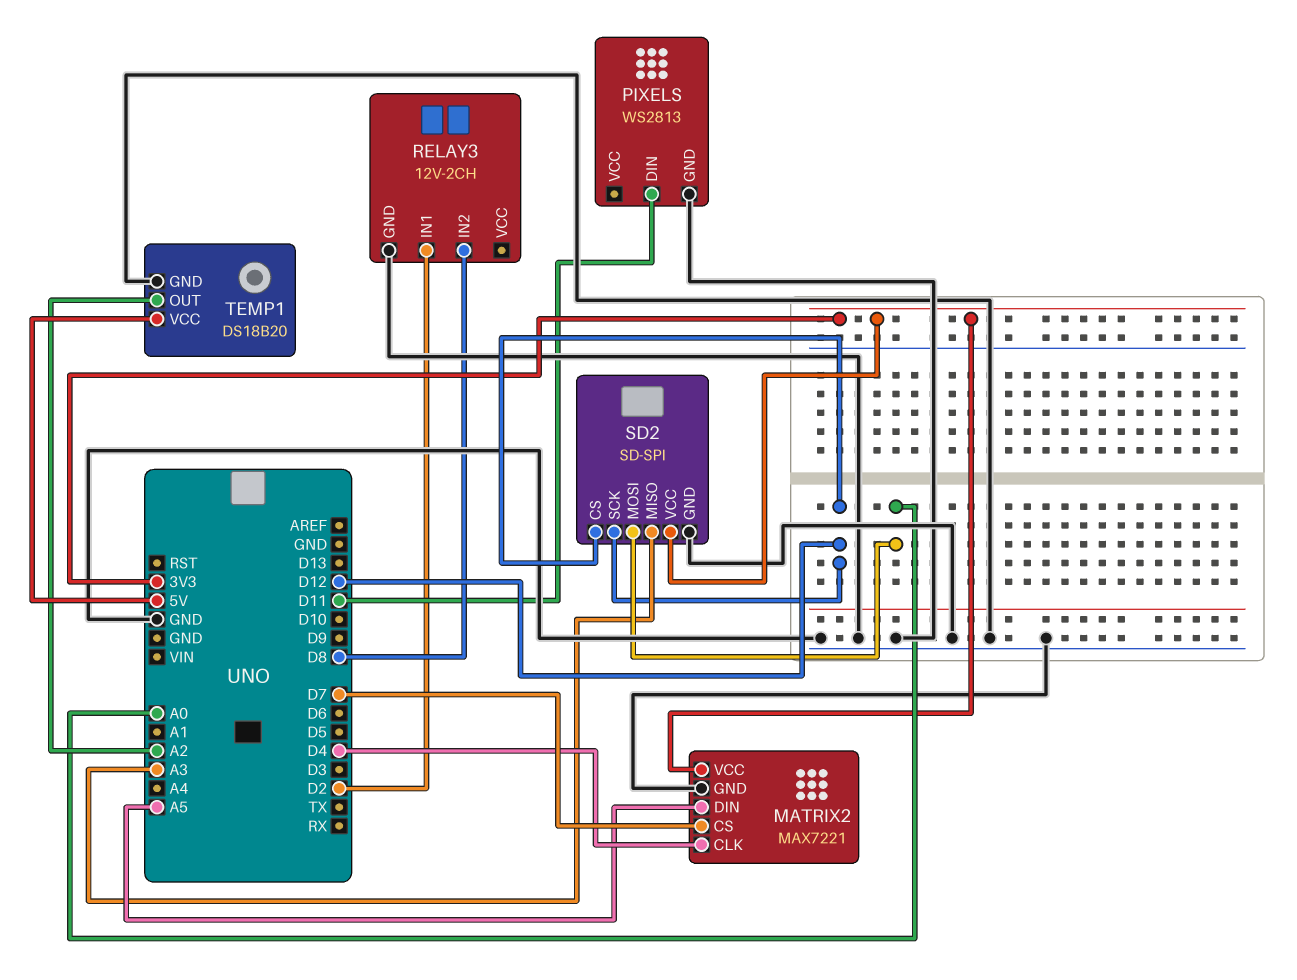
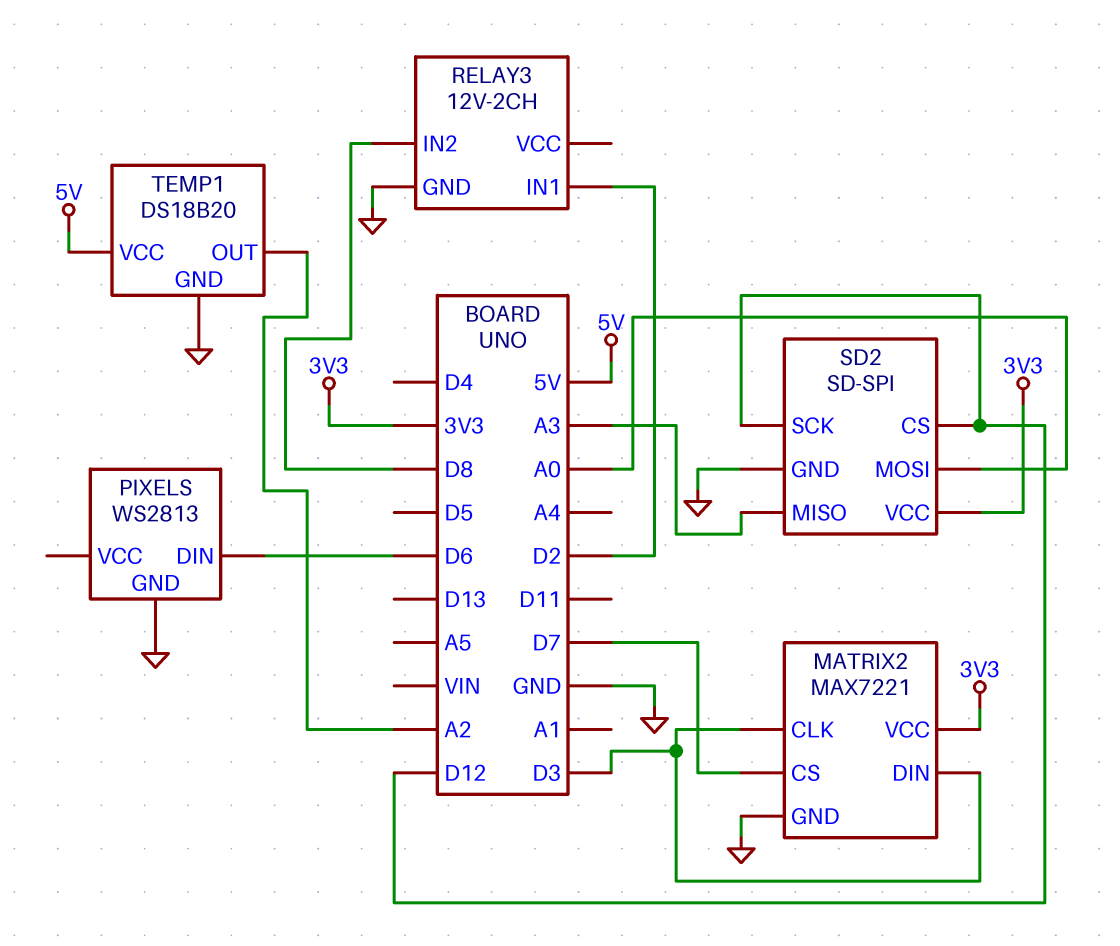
MATRIX2 pin CLK: D4 -> D3
MATRIX2 pin DIN: A5 -> D3
PIXELS pin DIN: D11 -> D6

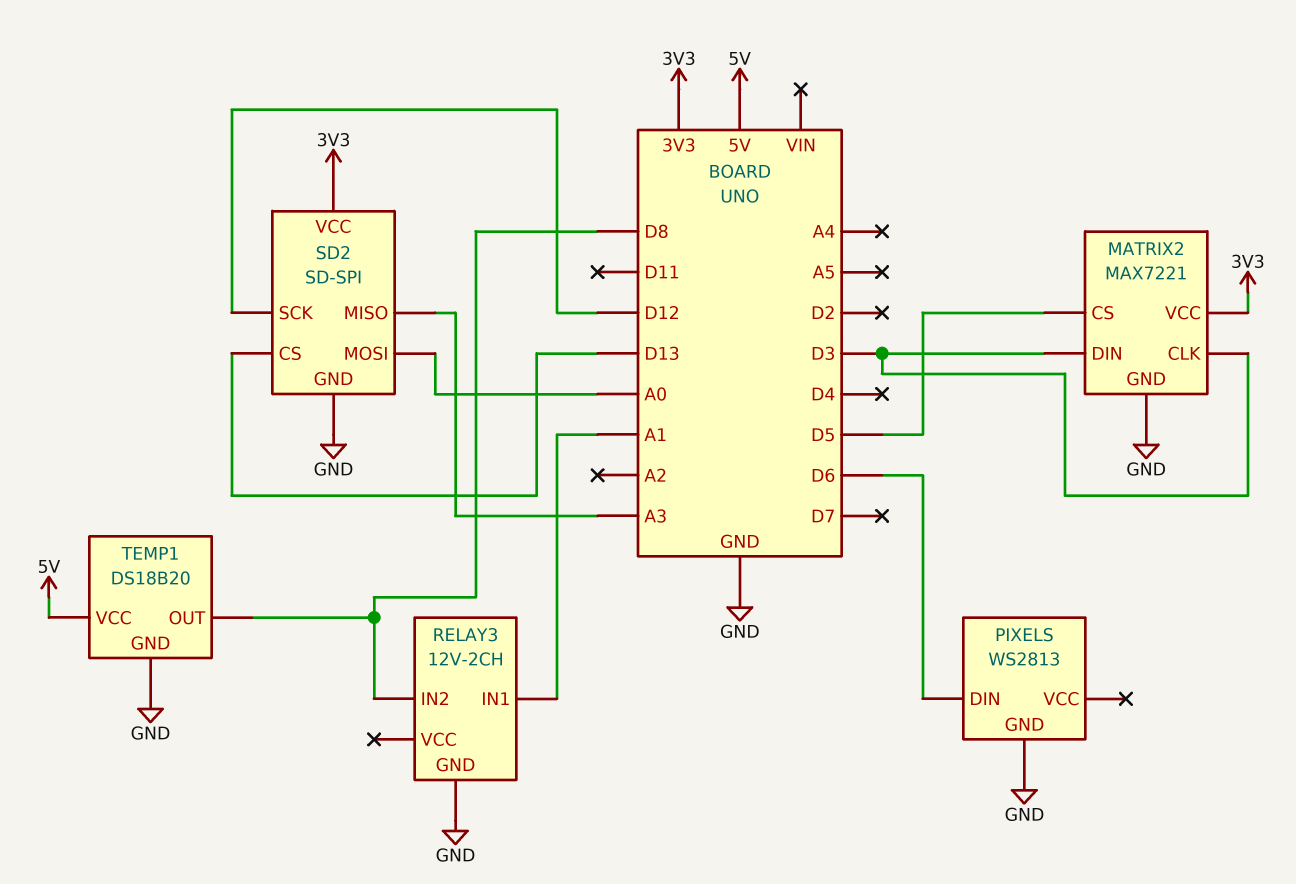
MATRIX2 pin CS: D7 -> D5
RELAY3 pin IN1: D2 -> A1
SD2 pin CS: D12 -> D13
TEMP1 pin OUT: A2 -> D8

